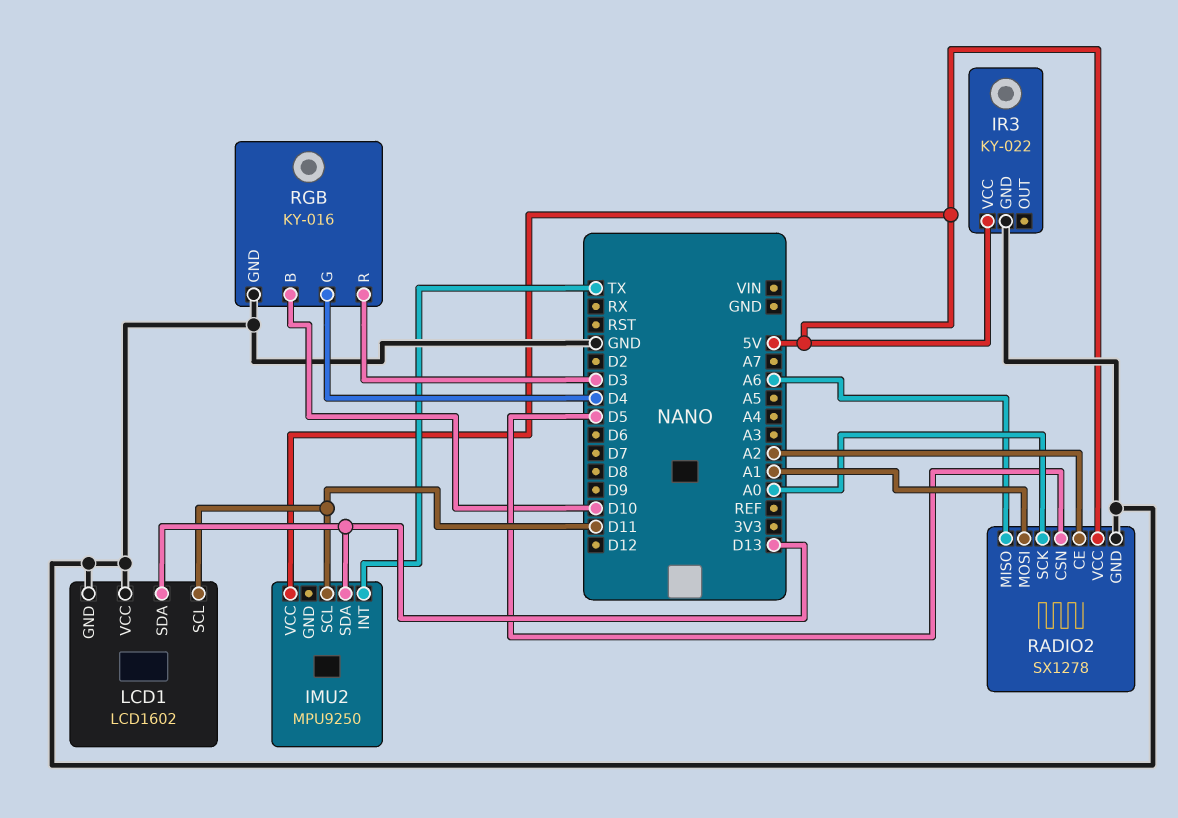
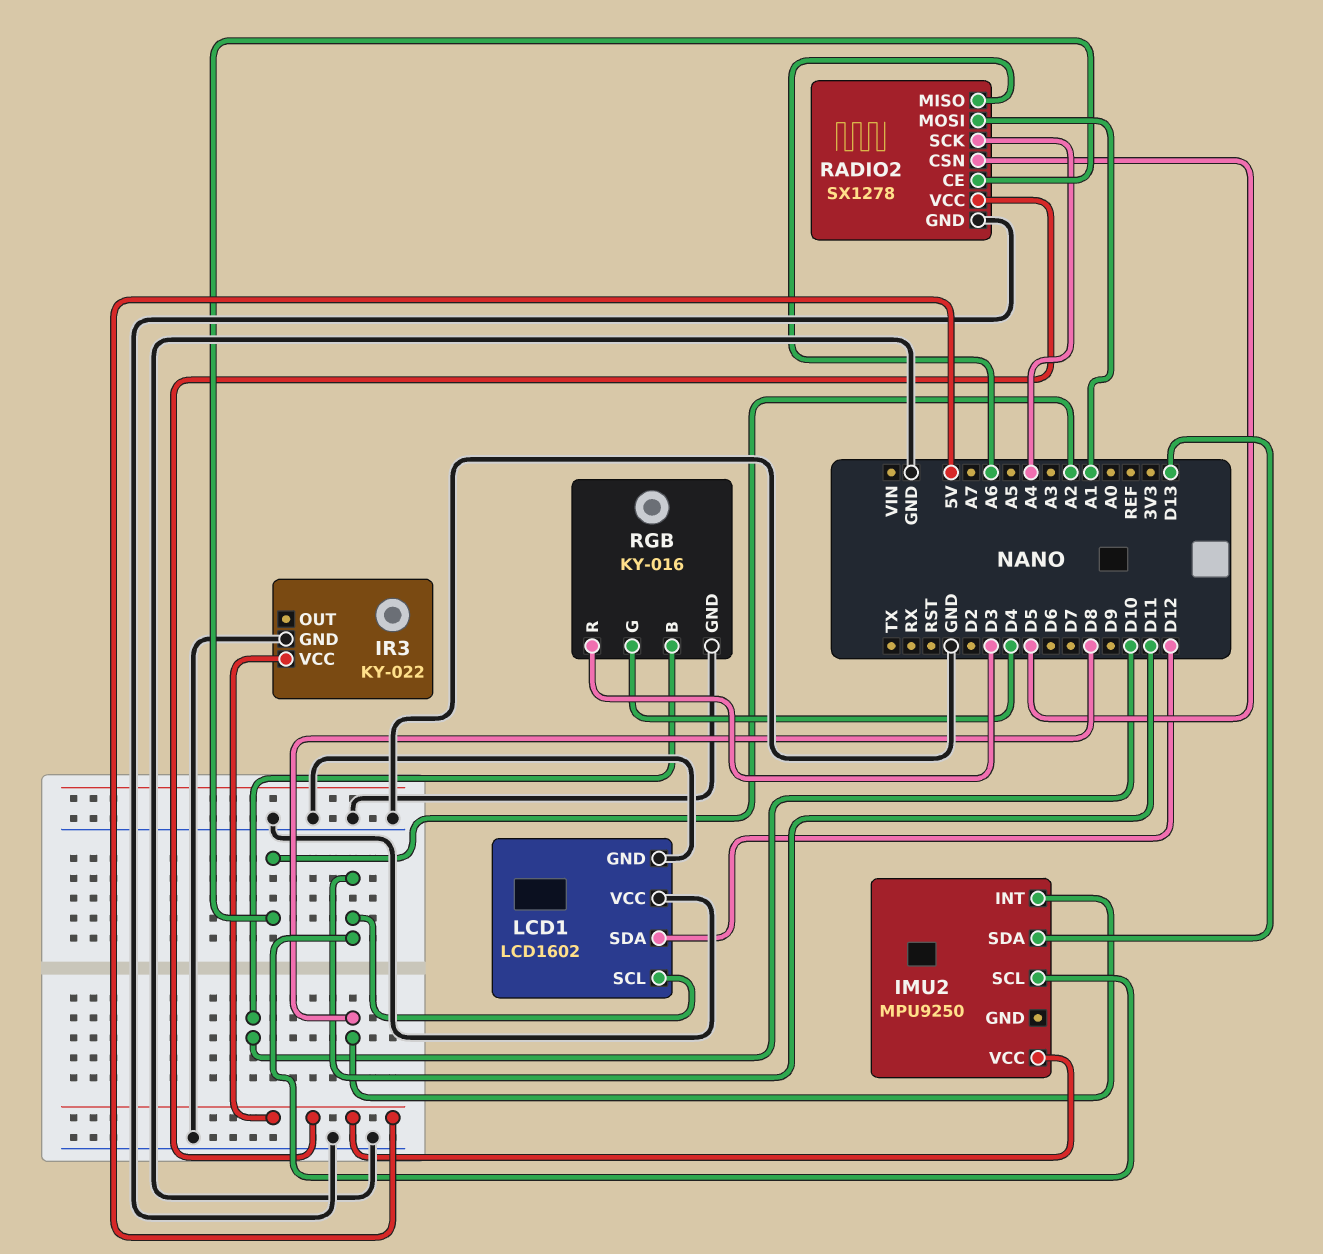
IMU2 pin INT: TX -> D8
LCD1 pin SDA: D13 -> D12
RADIO2 pin SCK: A0 -> A4

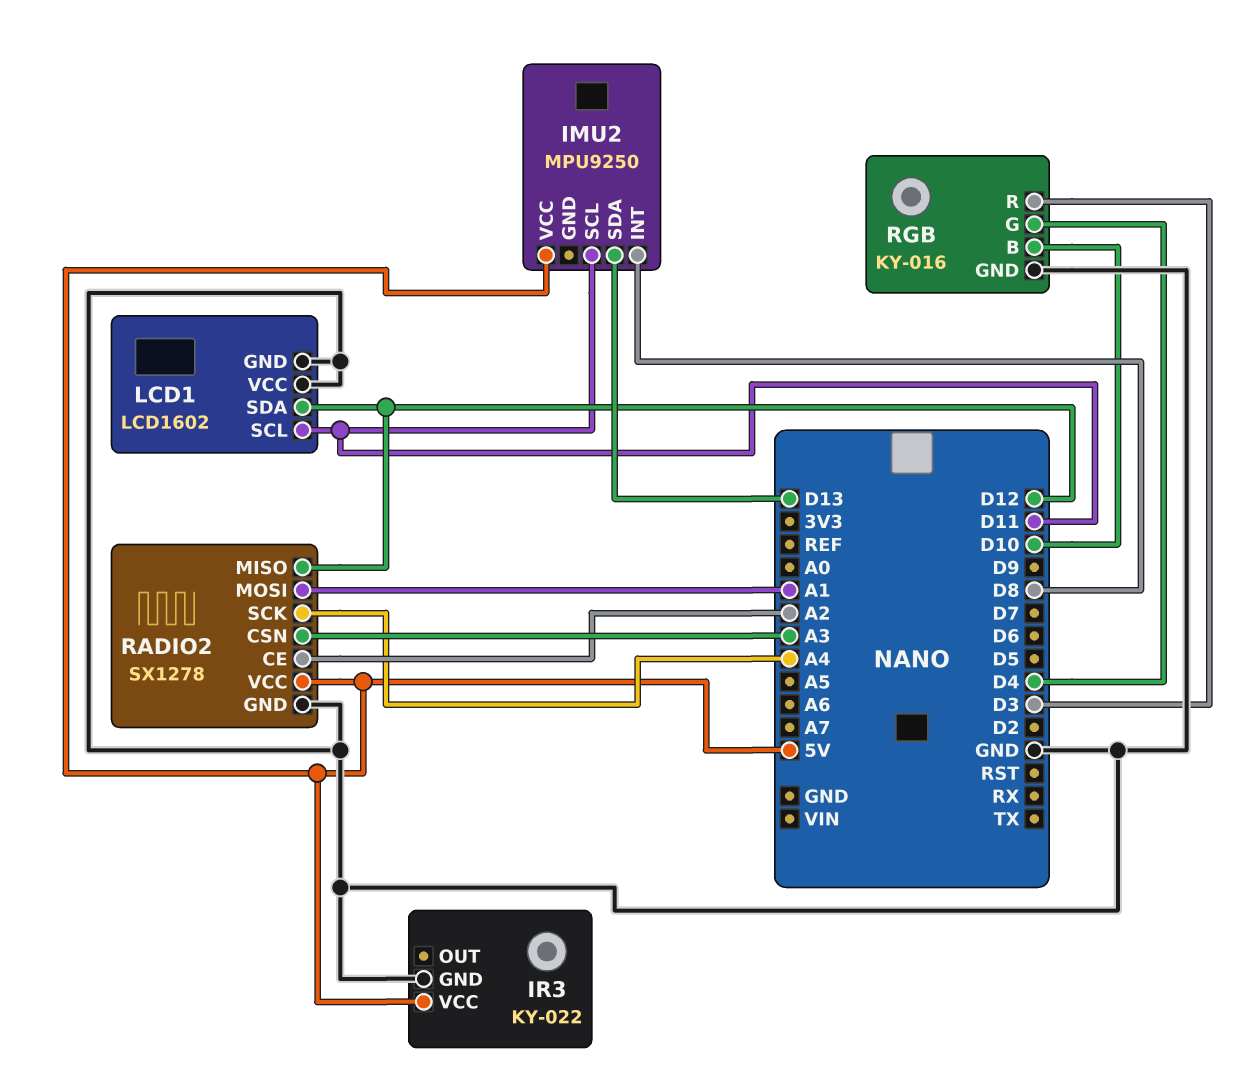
RADIO2 pin CSN: D5 -> A3
RADIO2 pin MISO: A6 -> D12

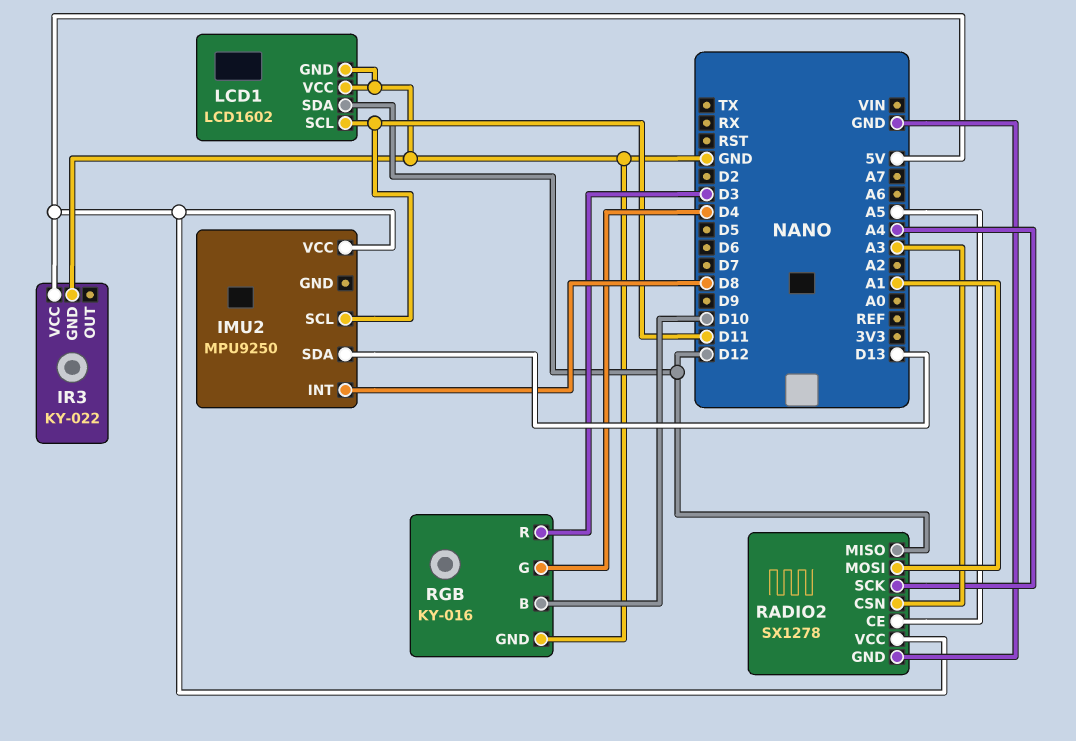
RADIO2 pin CE: A2 -> A5

